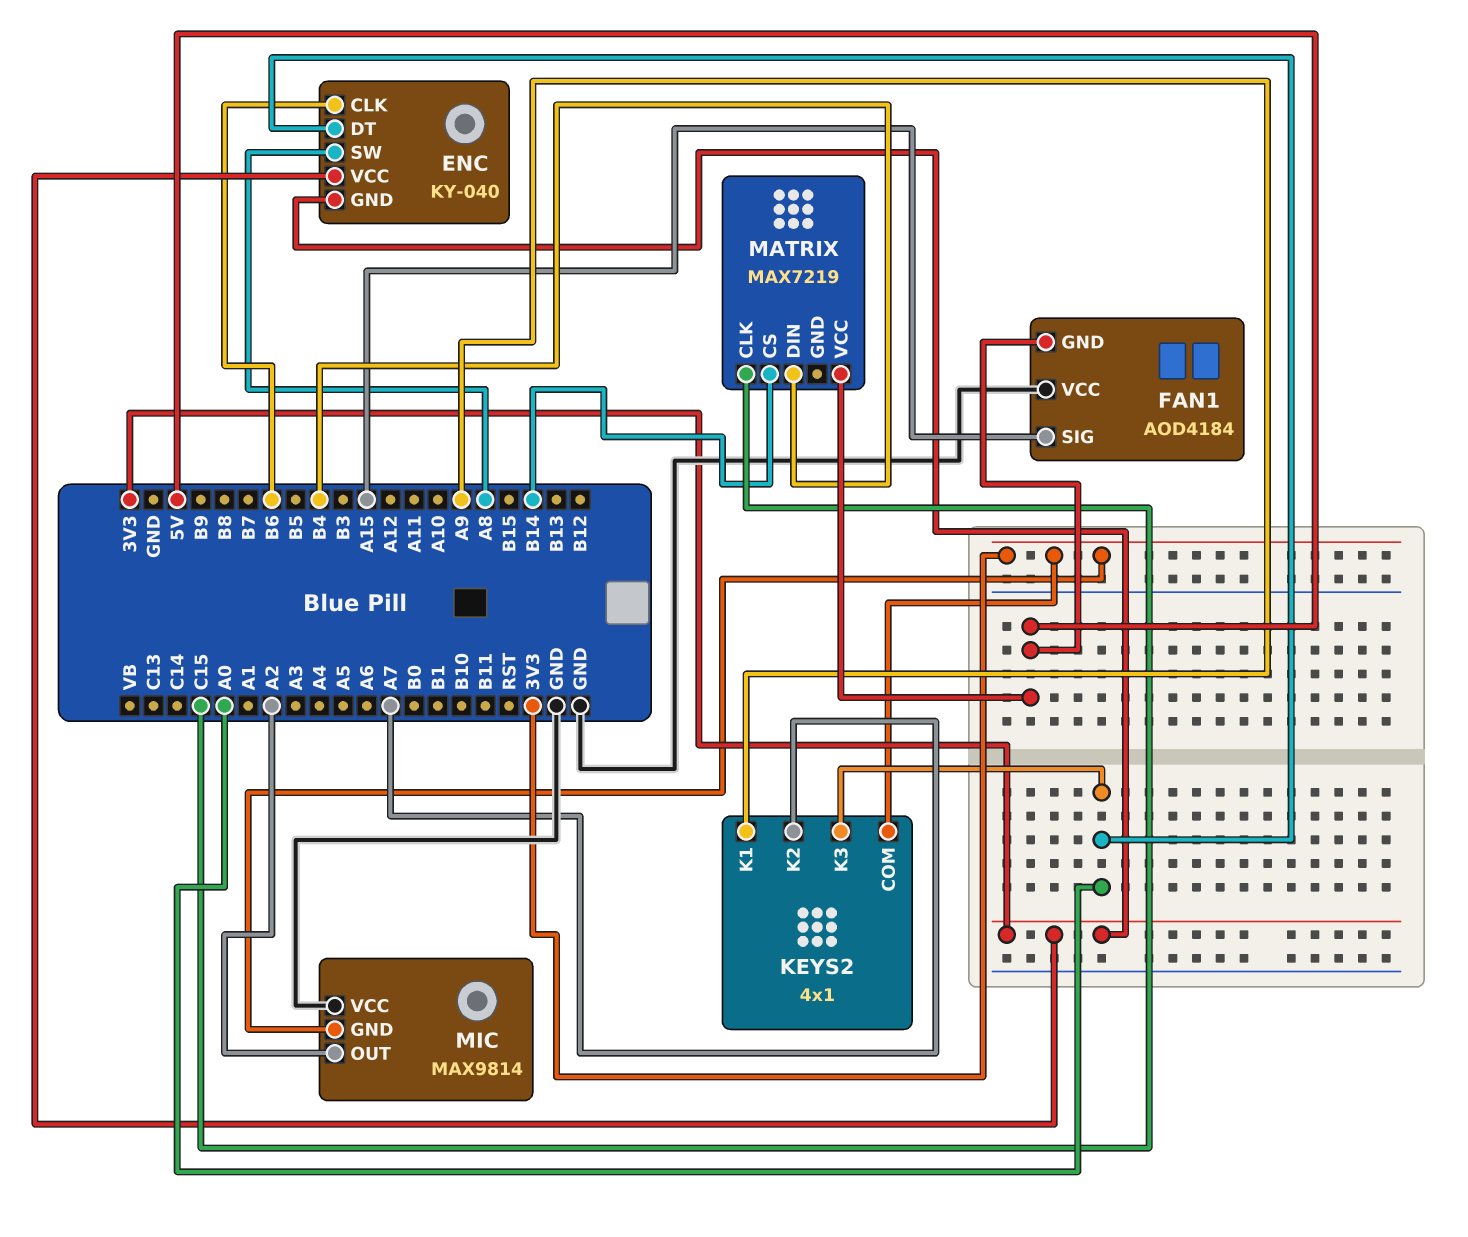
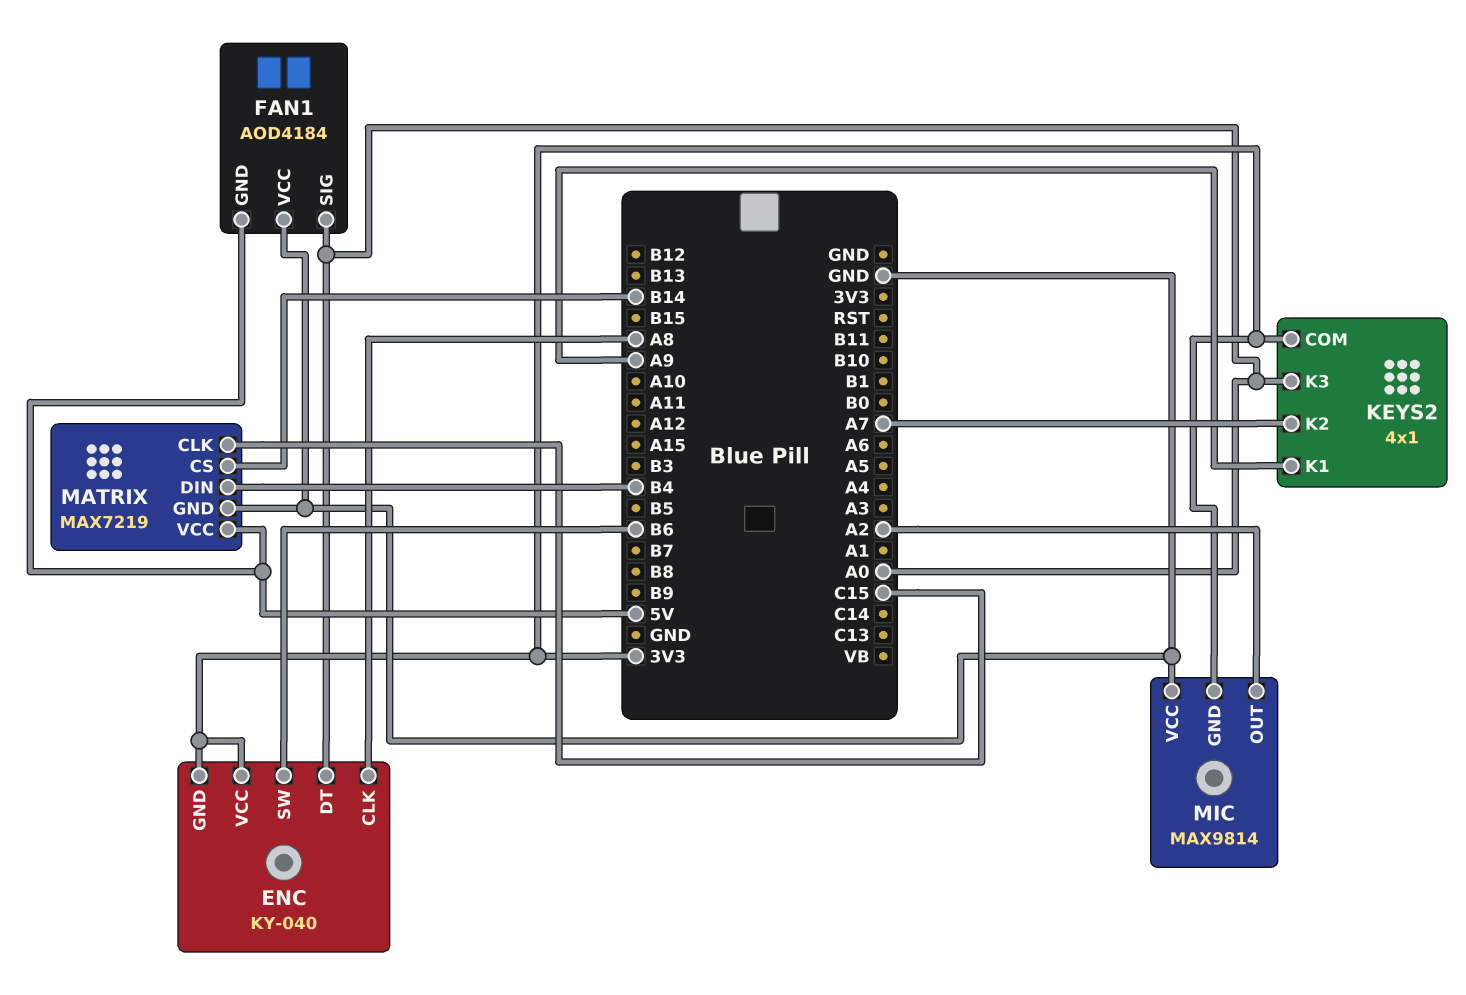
ENC pin CLK: B6 -> A8
ENC pin SW: A8 -> B6
FAN1 pin SIG: A15 -> A0
MATRIX pin GND: none -> GND

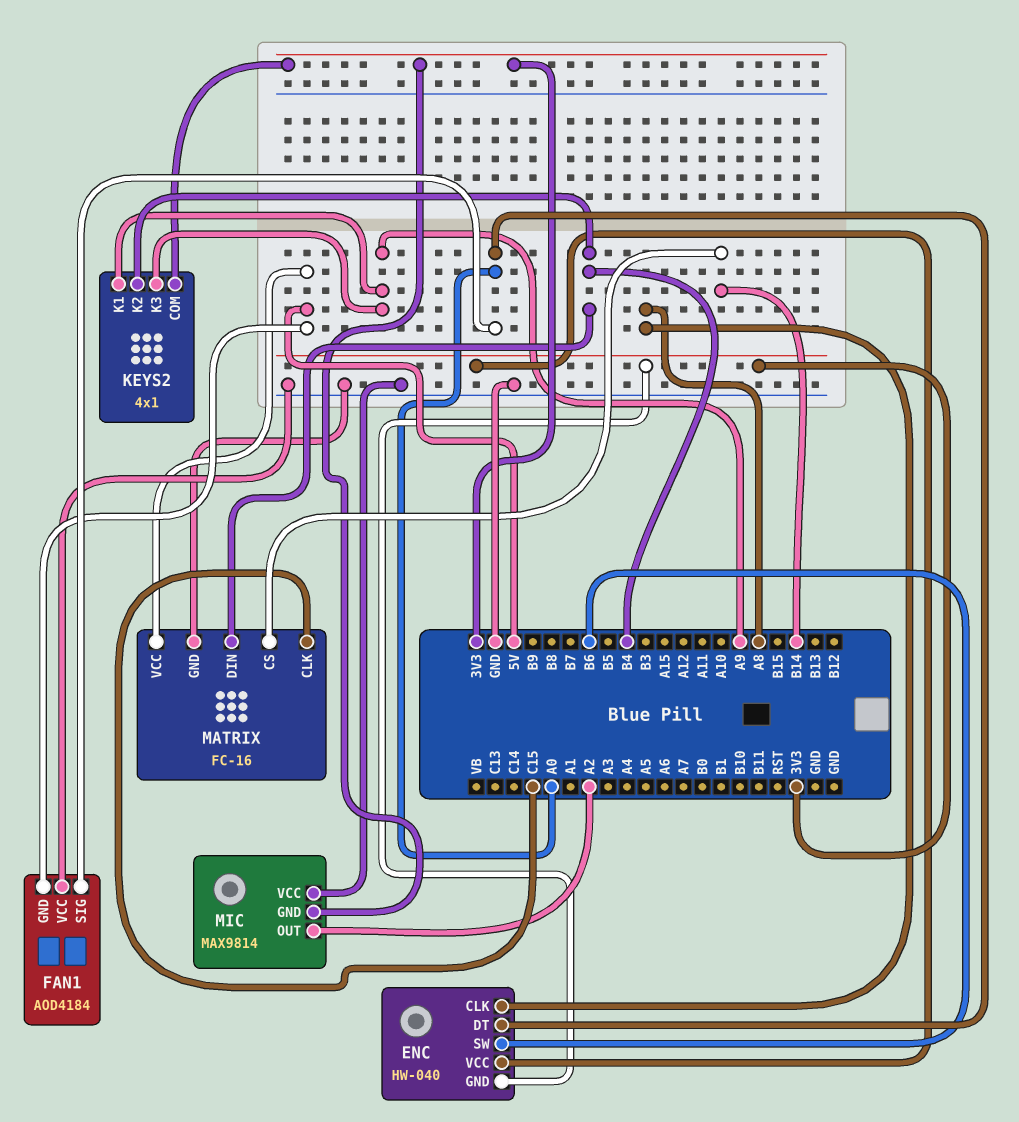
ENC: KY-040 -> HW-040
KEYS2 pin K2: A7 -> B4
KEYS2 pin K3: A0 -> A9
MATRIX: MAX7219 -> FC-16

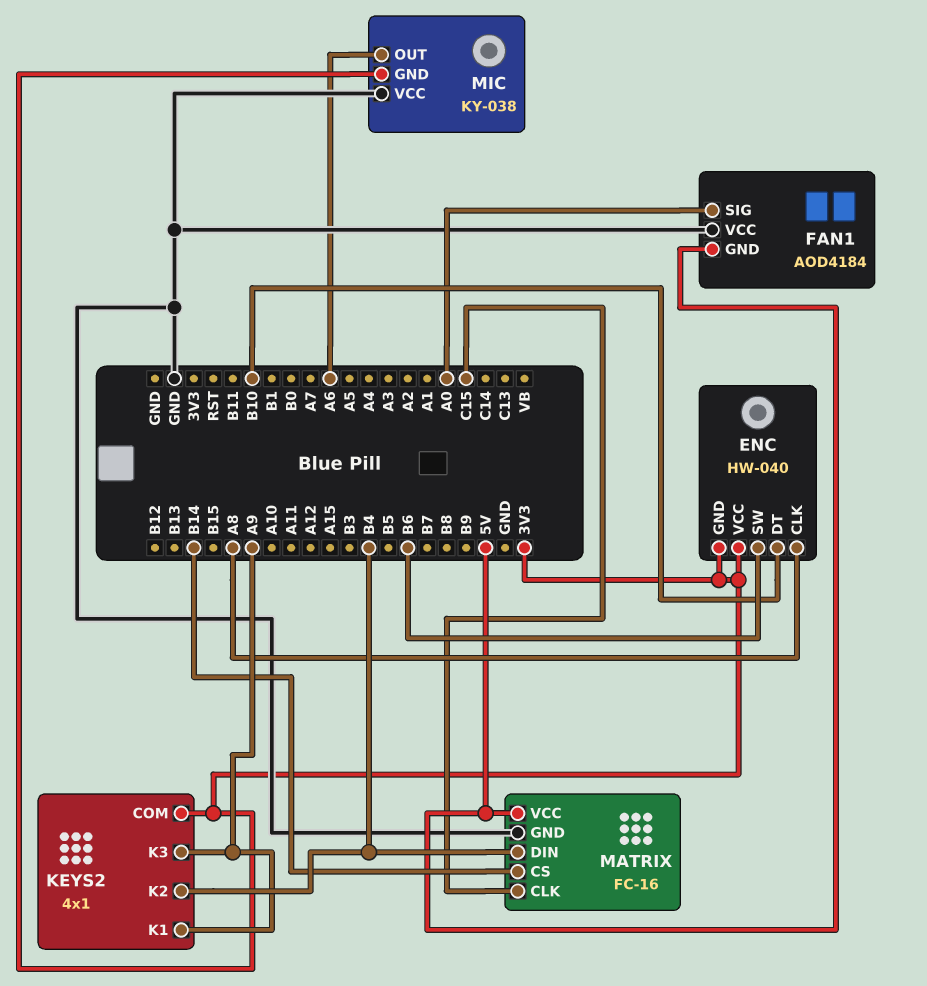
ENC pin DT: A0 -> B10
MIC: MAX9814 -> KY-038
MIC pin OUT: A2 -> A6

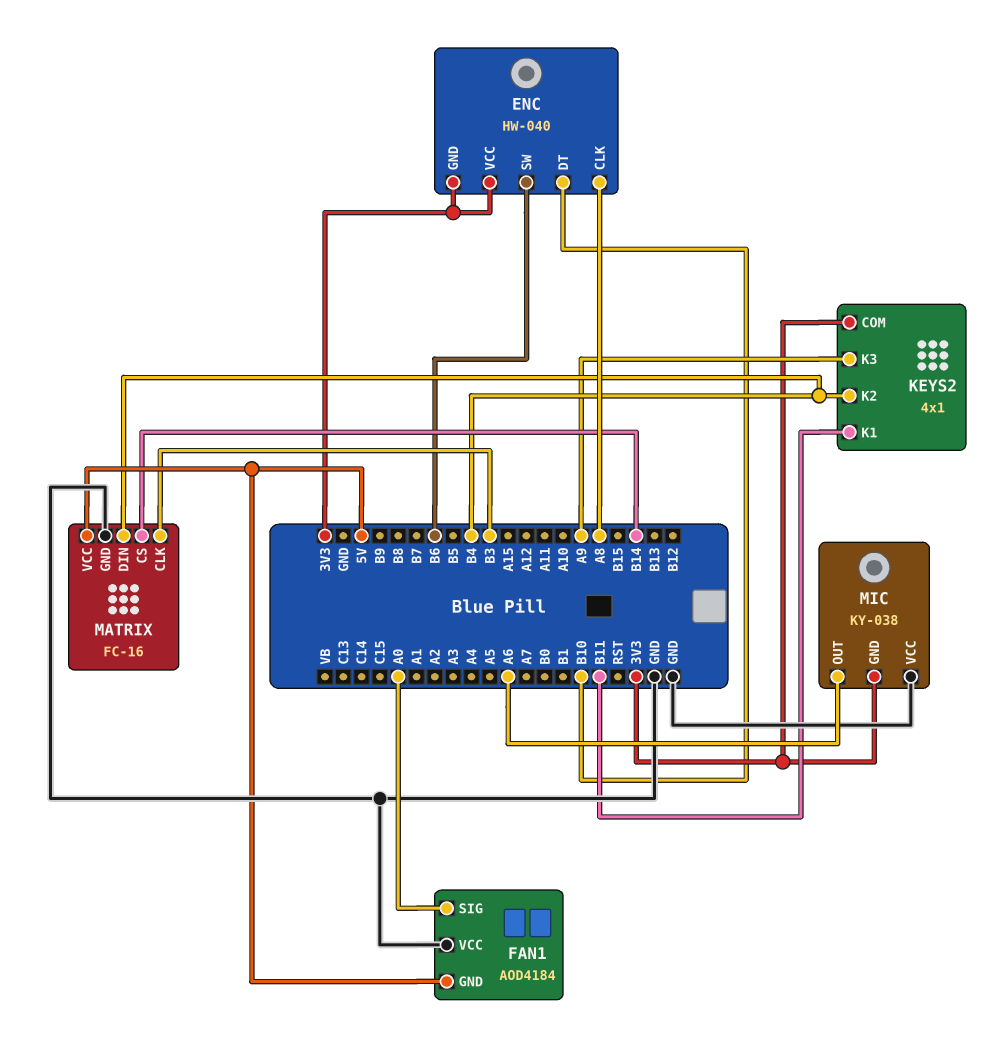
KEYS2 pin K1: A9 -> B11
MATRIX pin CLK: C15 -> B3

